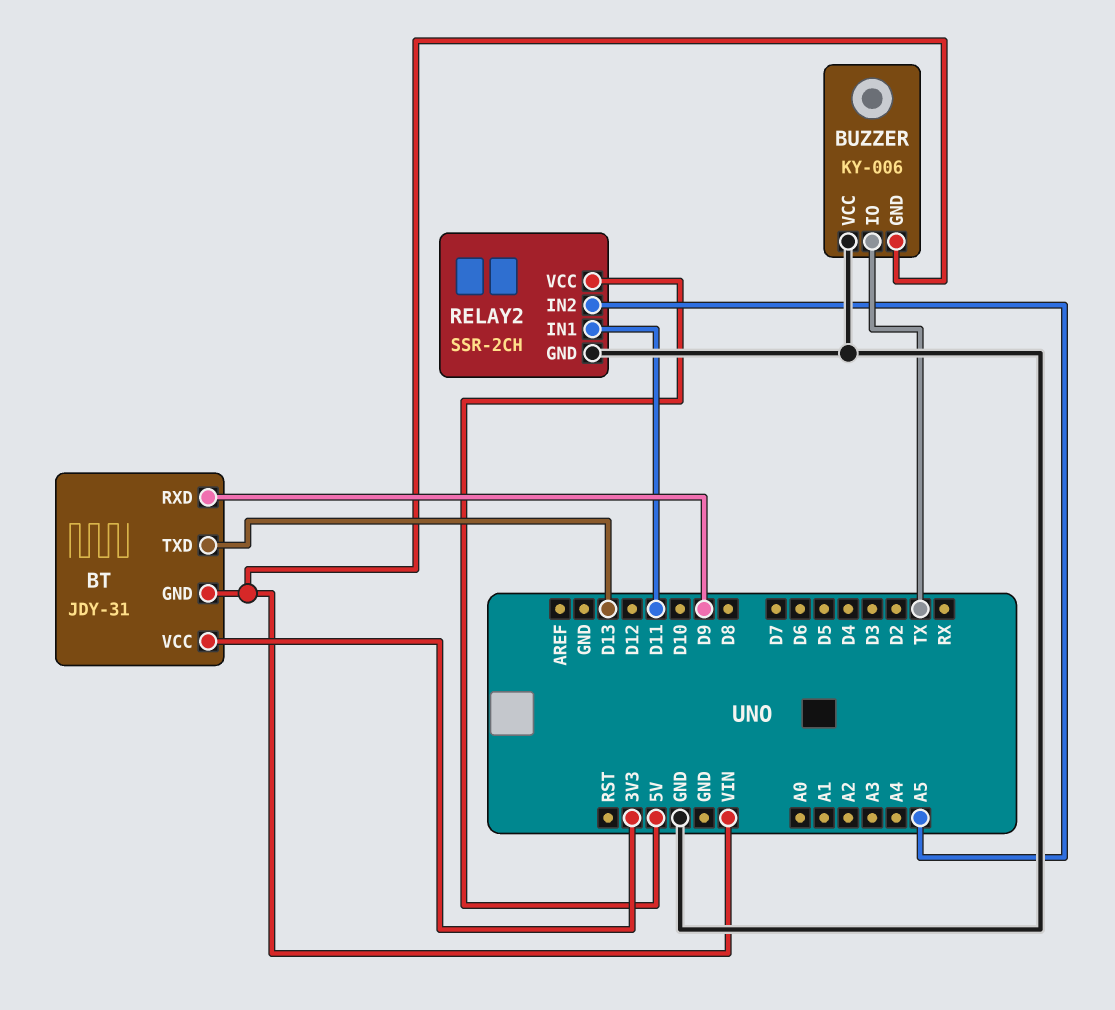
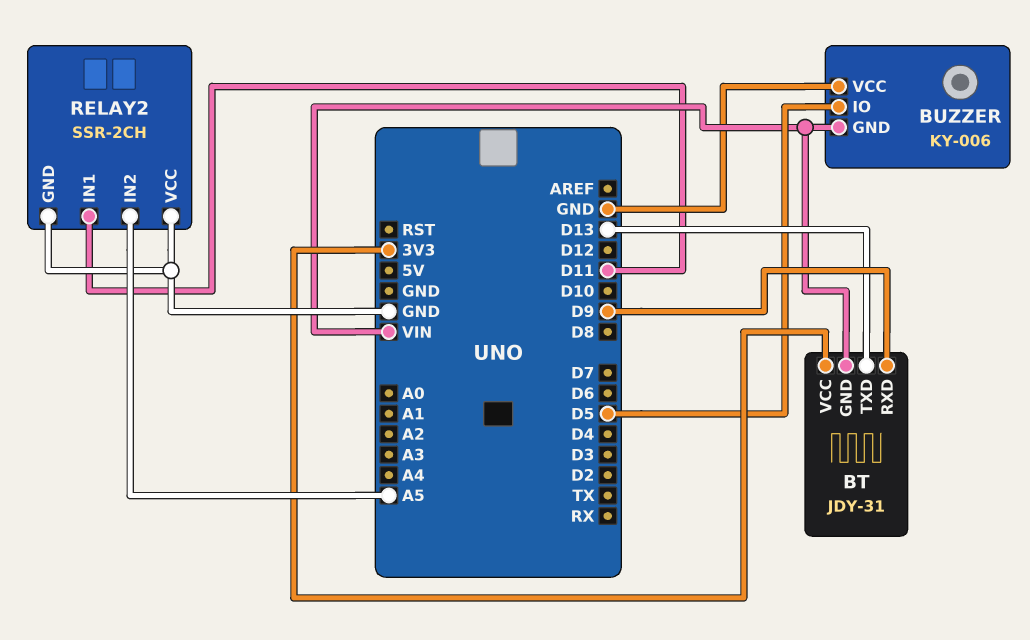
BUZZER pin IO: TX -> D5
RELAY2 pin VCC: 5V -> GND

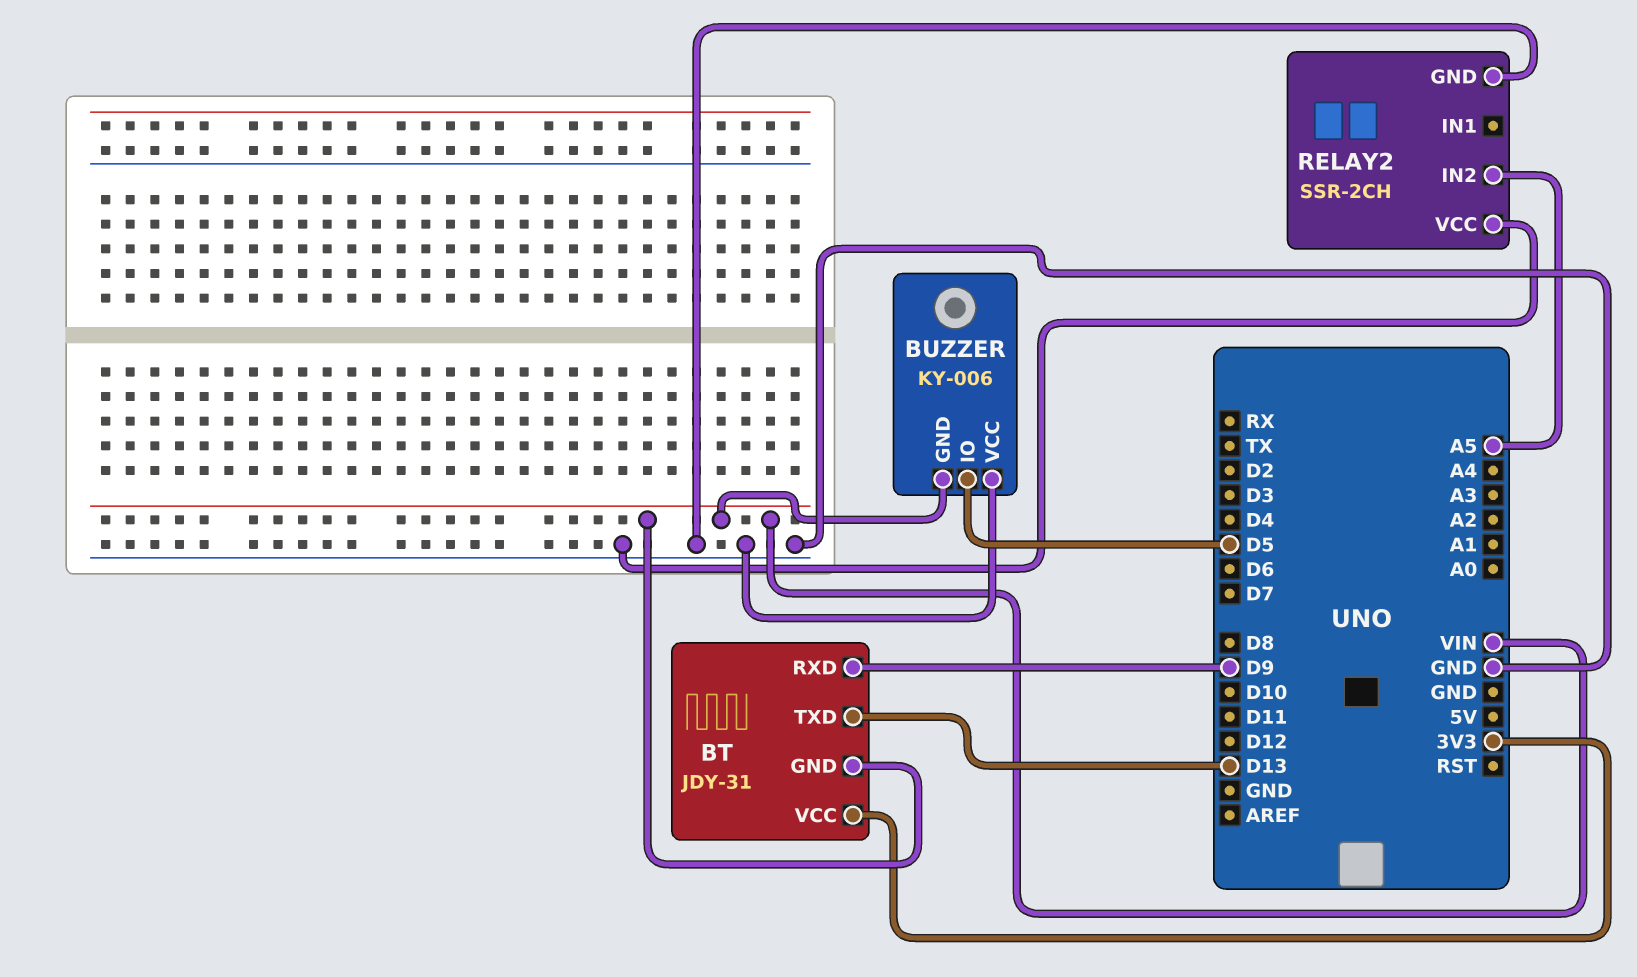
RELAY2 pin IN1: D11 -> none

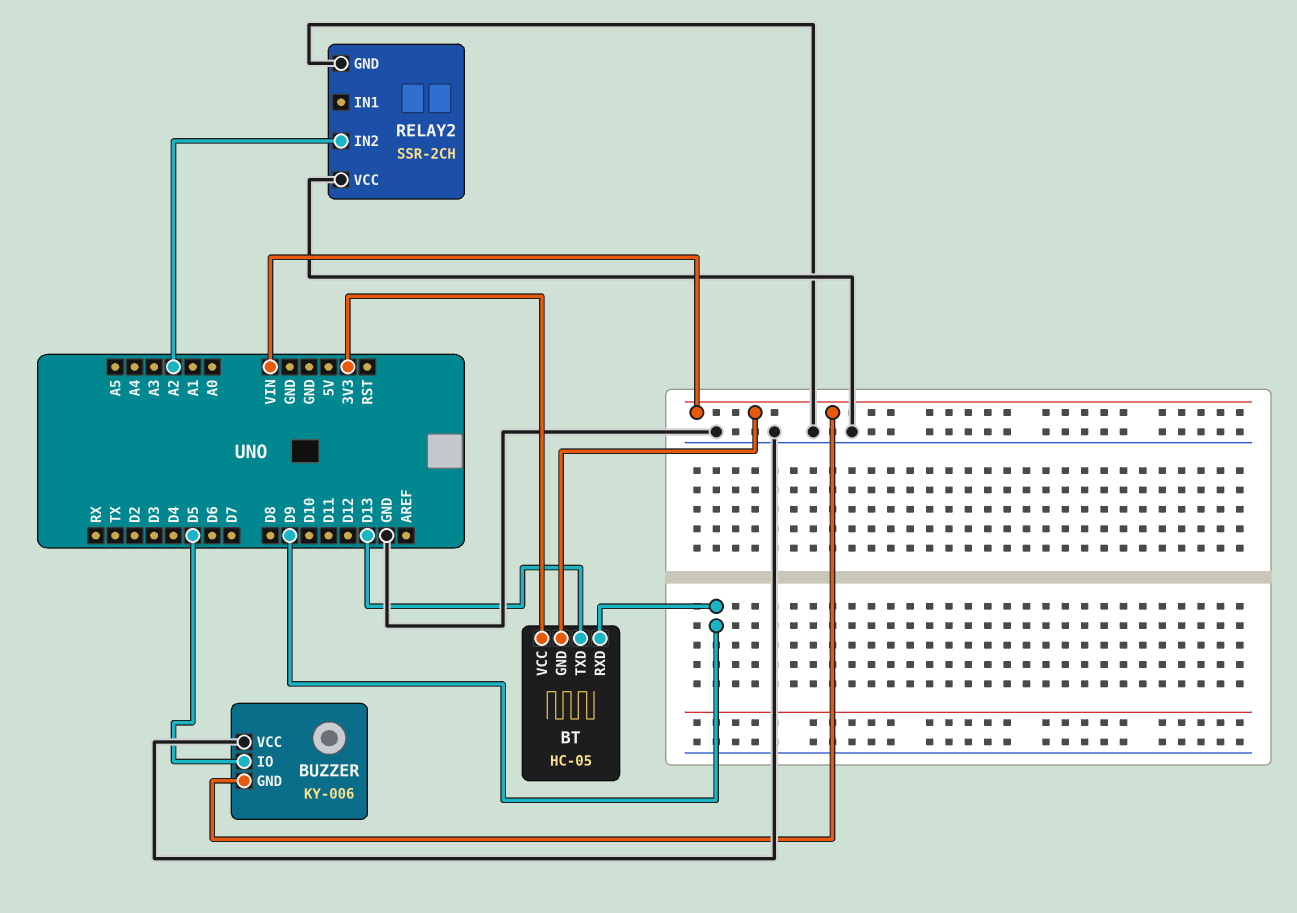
BT: JDY-31 -> HC-05
RELAY2 pin IN2: A5 -> A2

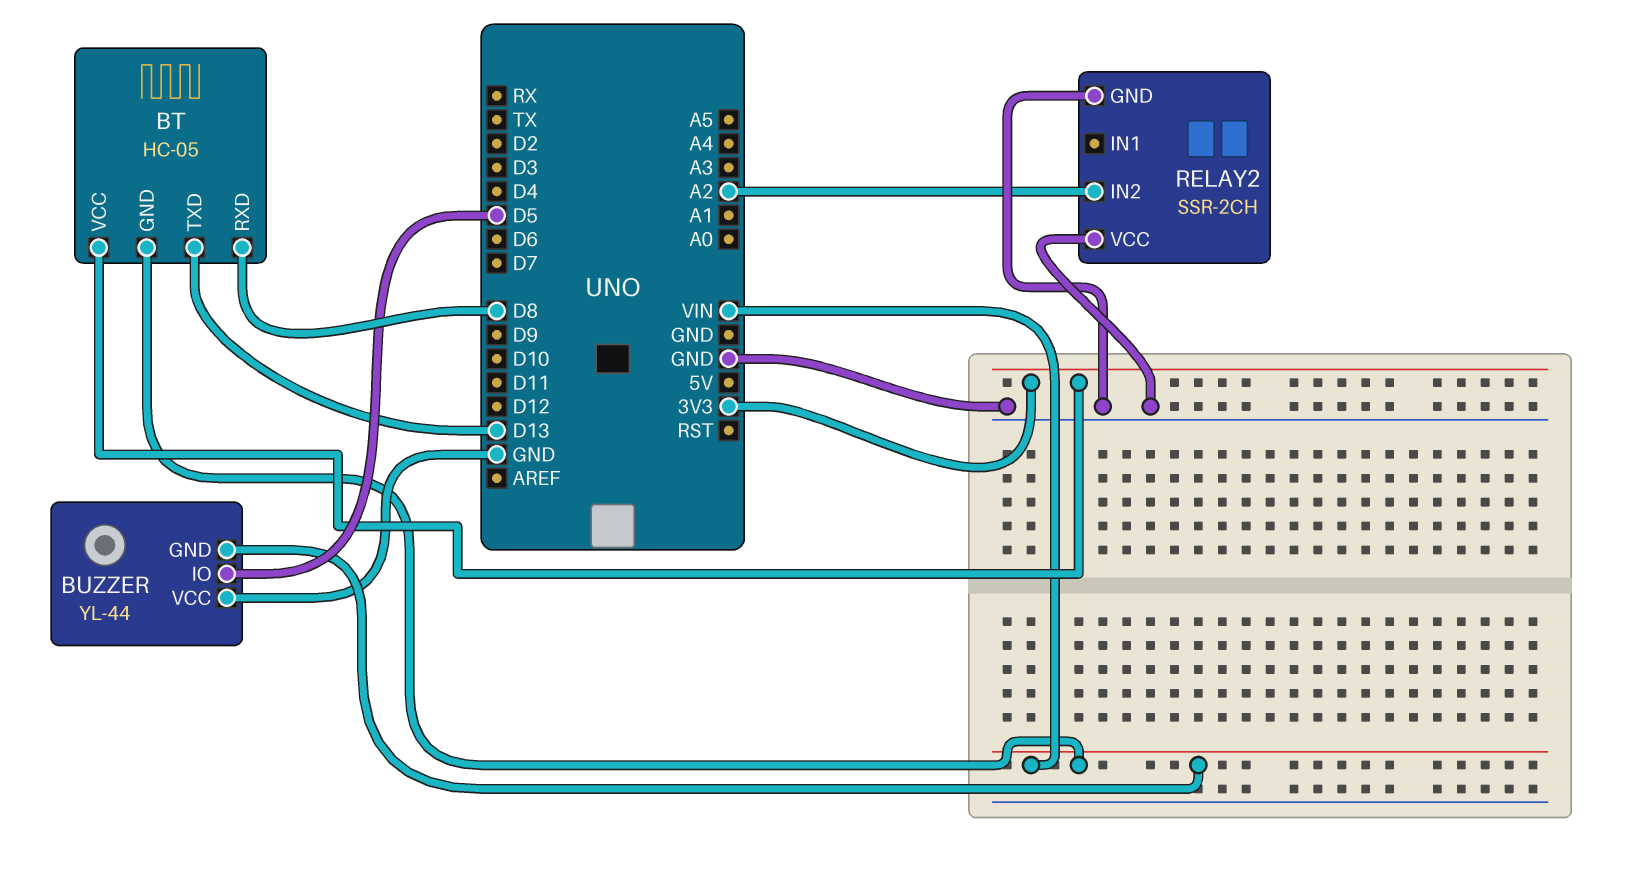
BT pin RXD: D9 -> D8
BUZZER: KY-006 -> YL-44

